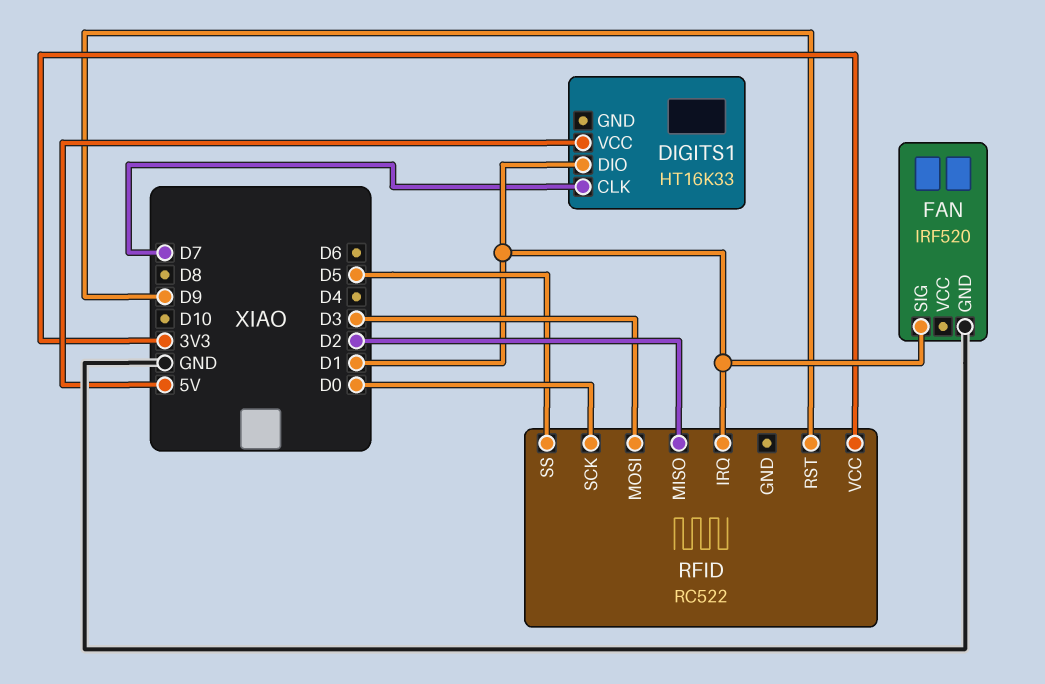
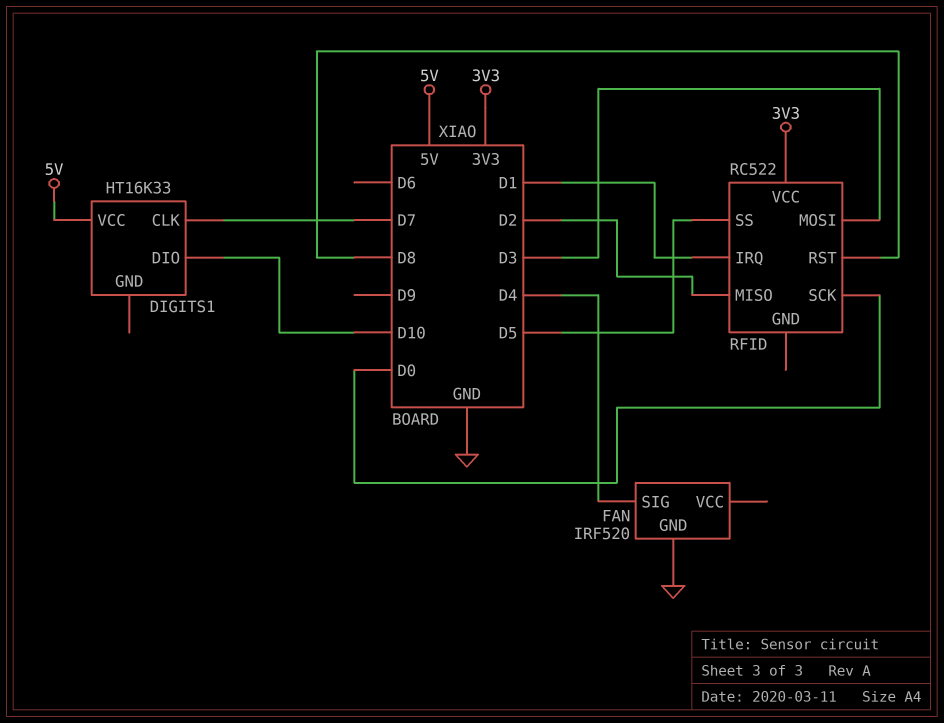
DIGITS1 pin DIO: D1 -> D10
FAN pin SIG: D1 -> D4
RFID pin RST: D9 -> D8

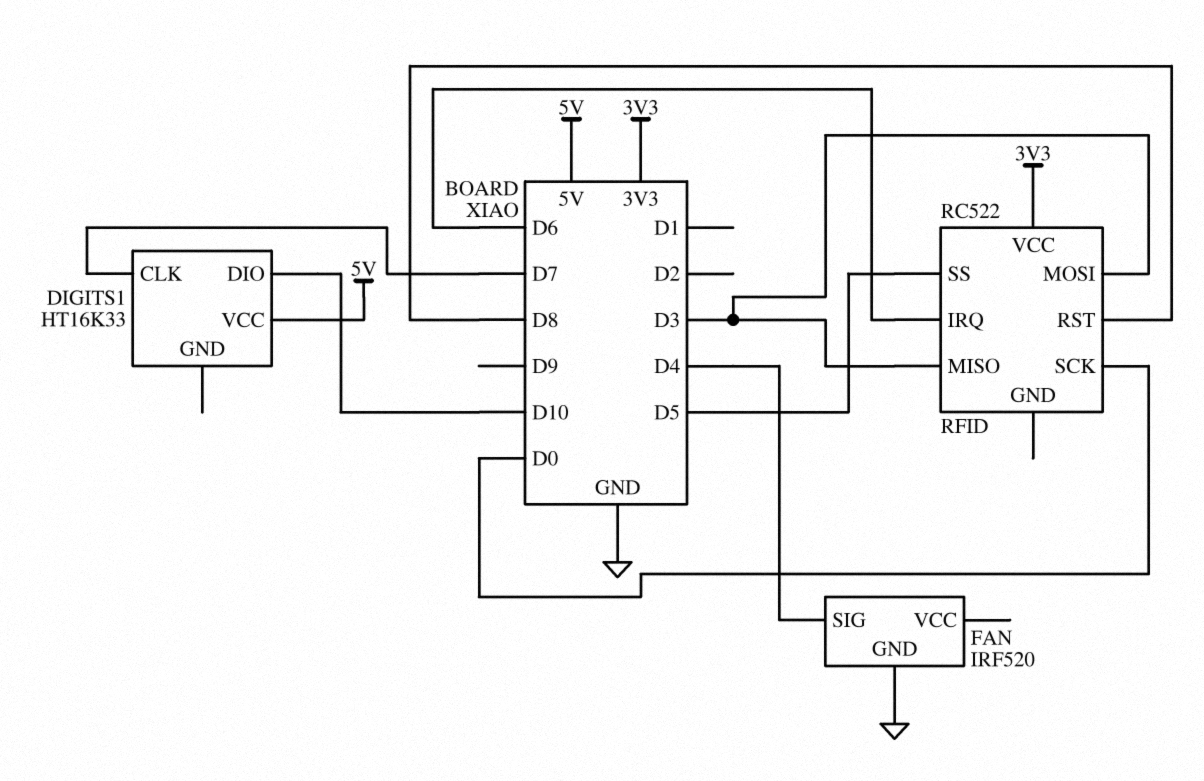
RFID pin IRQ: D1 -> D6
RFID pin MISO: D2 -> D3

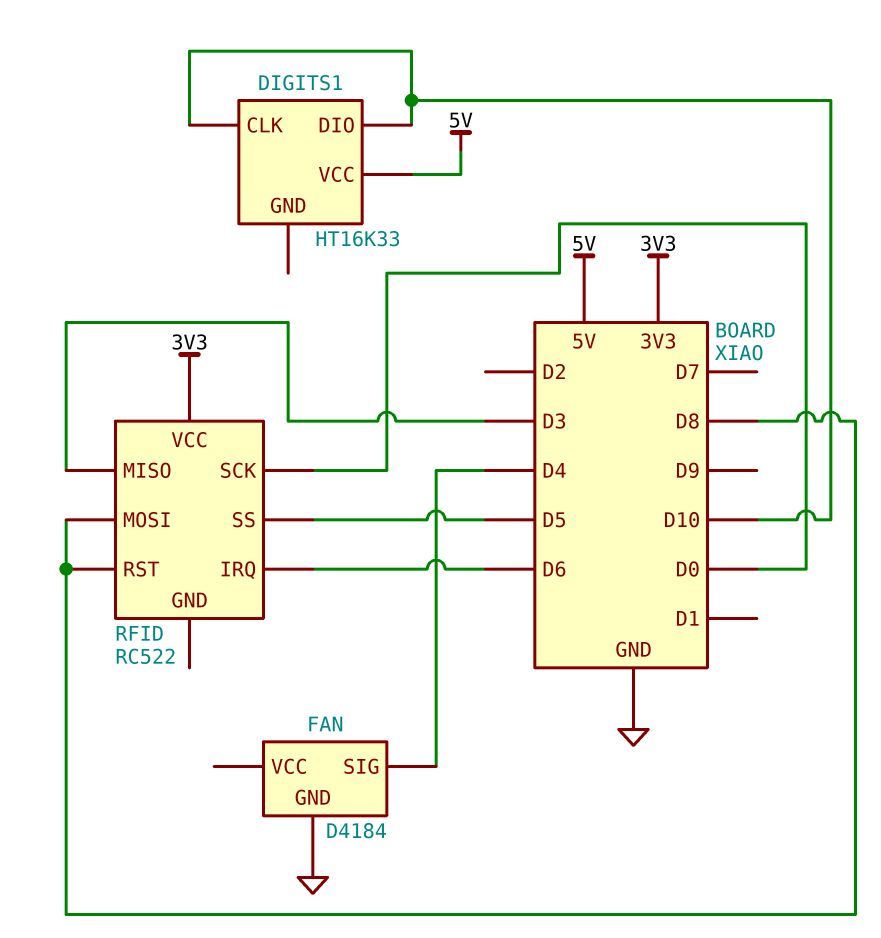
DIGITS1 pin CLK: D7 -> D10
FAN: IRF520 -> D4184
RFID pin MOSI: D3 -> D8

